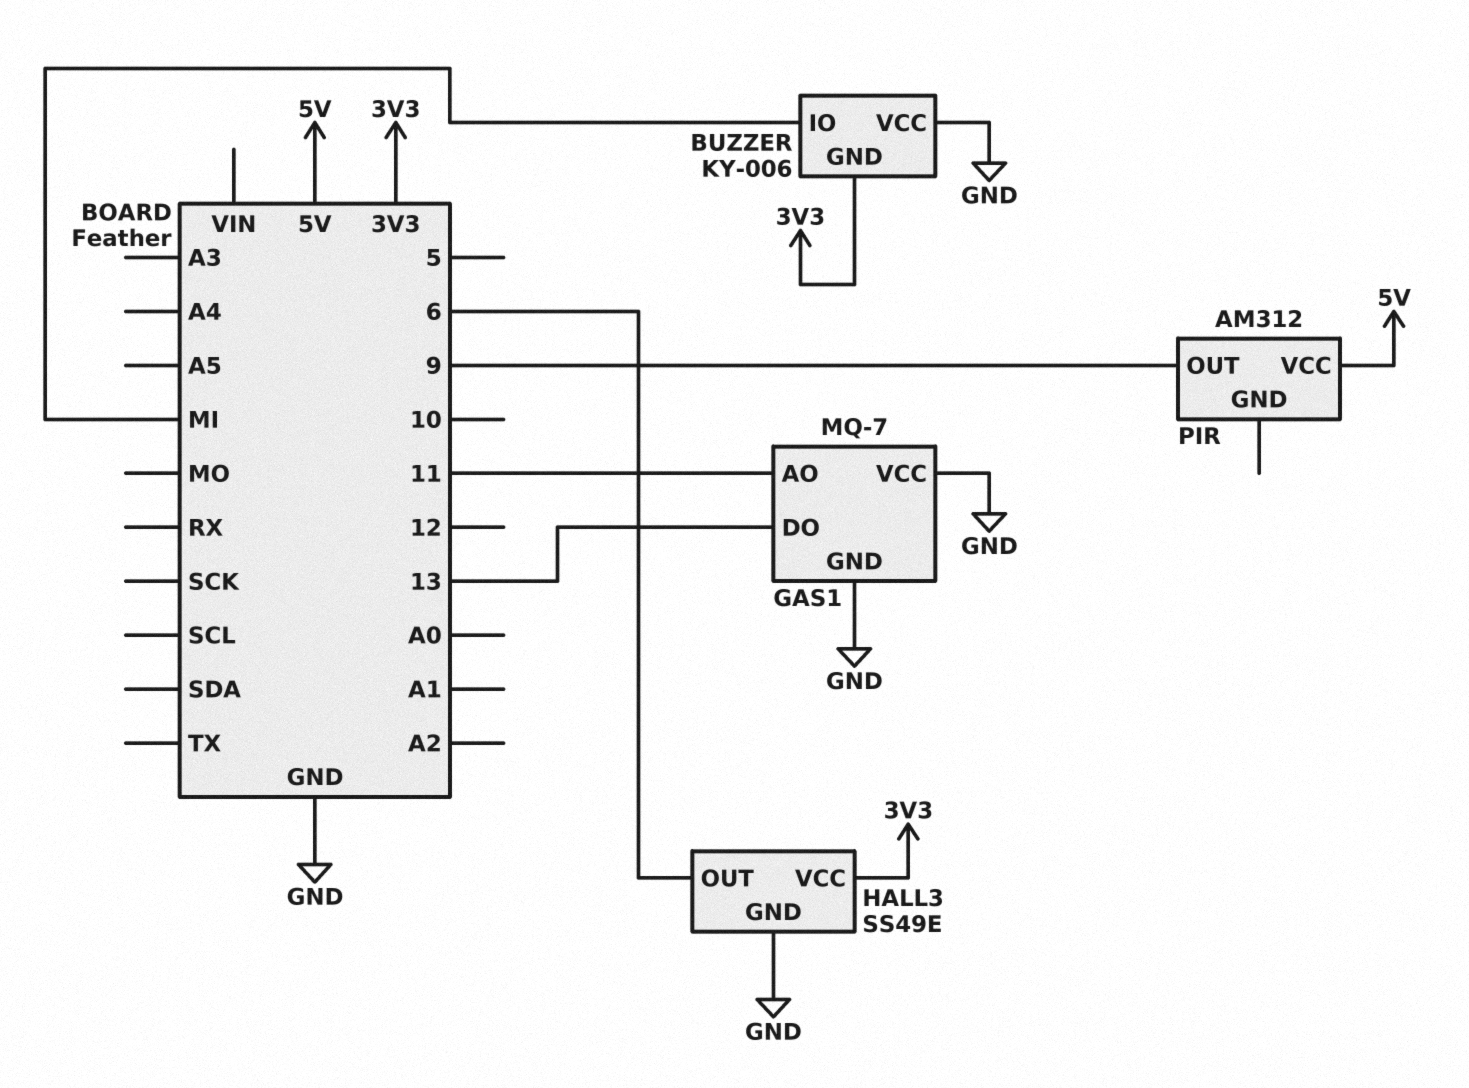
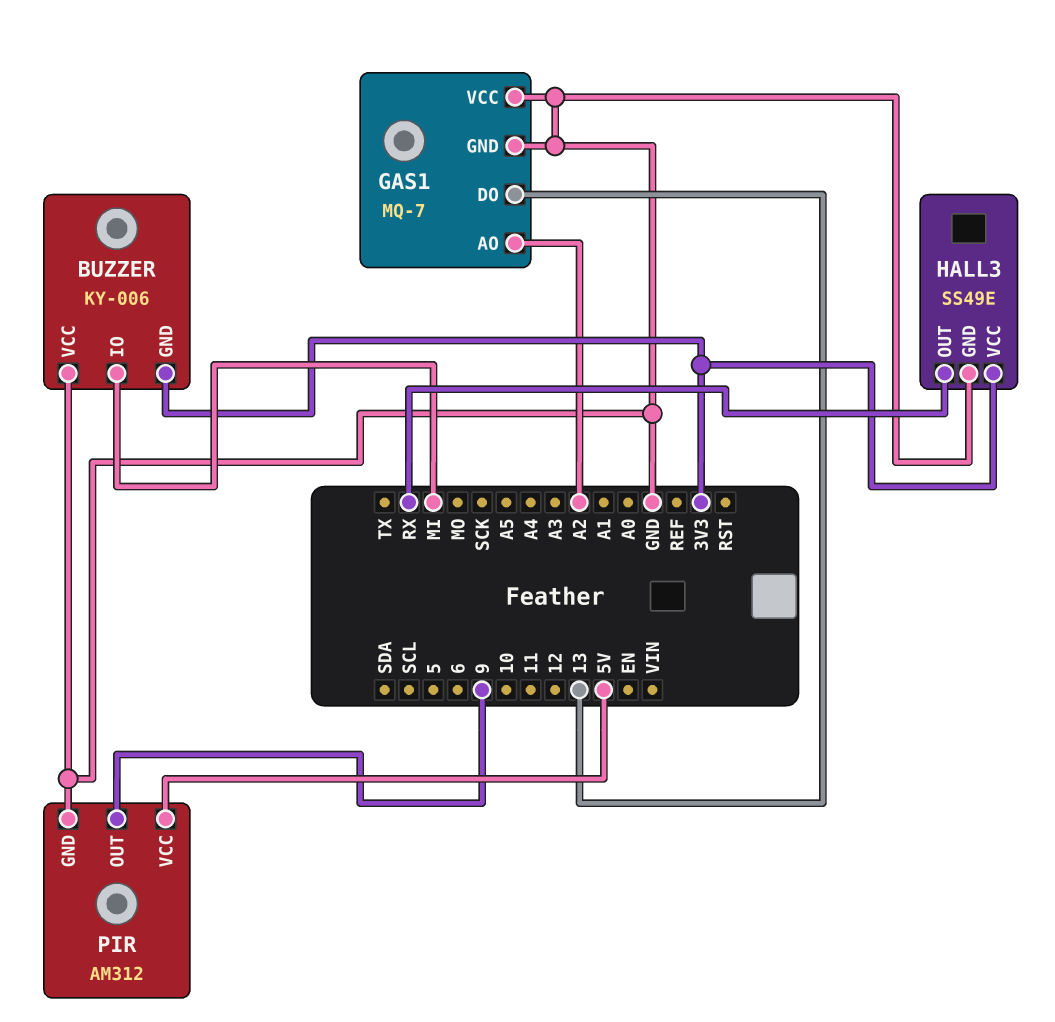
GAS1 pin AO: 11 -> A2
HALL3 pin OUT: 6 -> RX
PIR pin GND: none -> GND

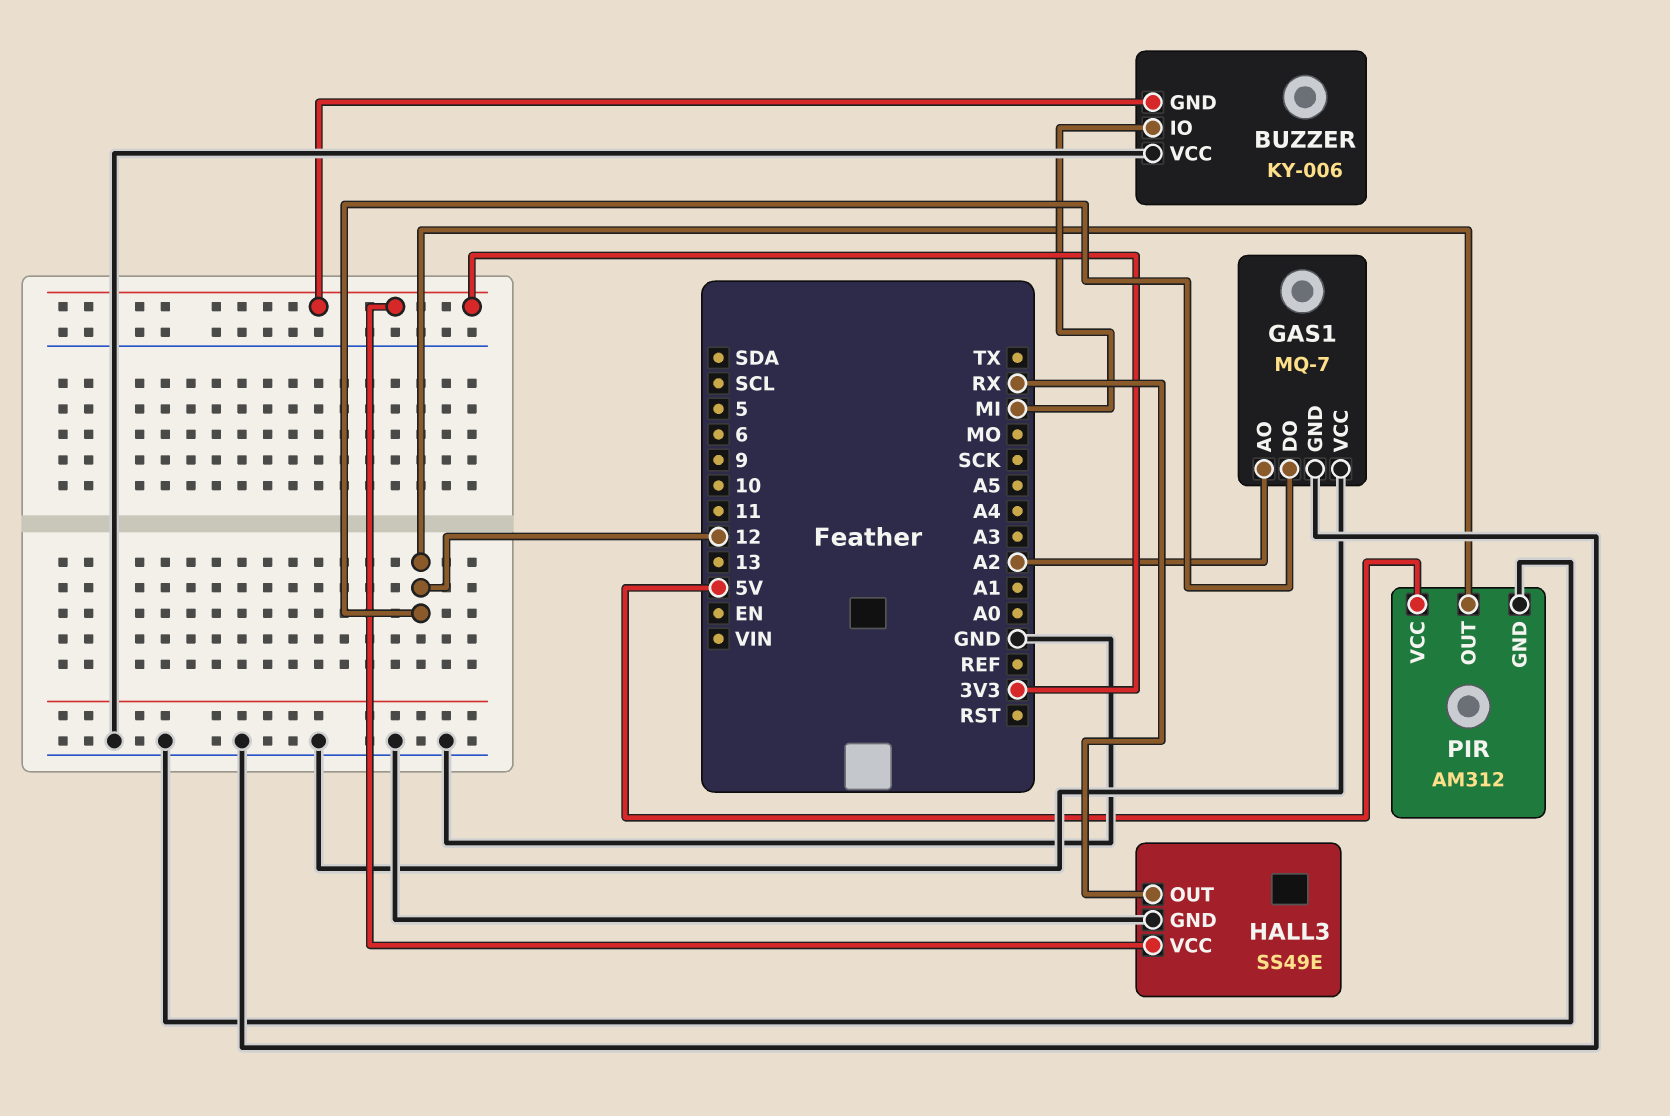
GAS1 pin DO: 13 -> 12
PIR pin OUT: 9 -> 12

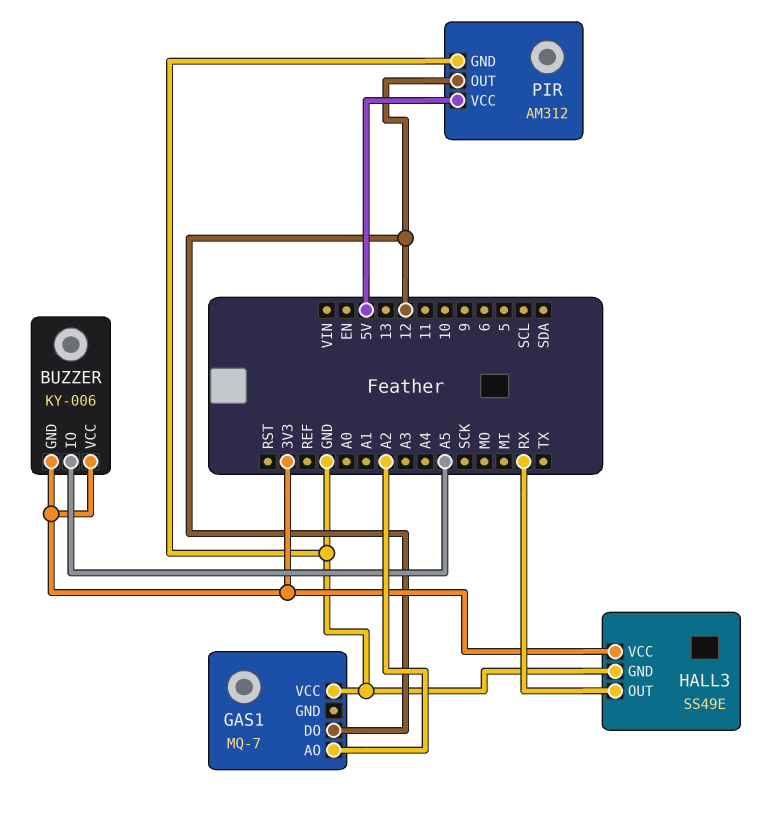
BUZZER pin IO: MI -> A5
BUZZER pin VCC: GND -> 3V3
GAS1 pin GND: GND -> none

